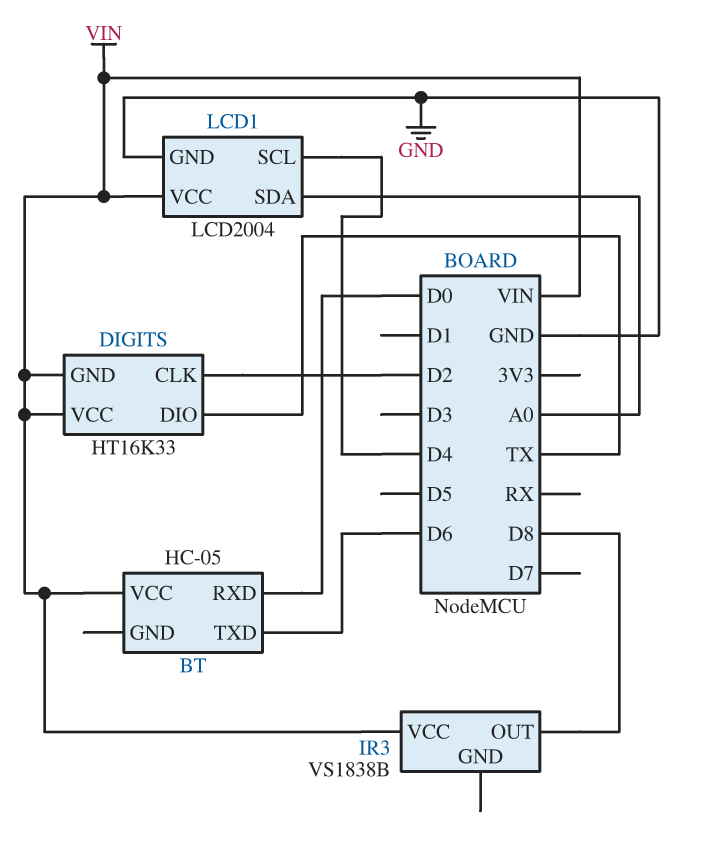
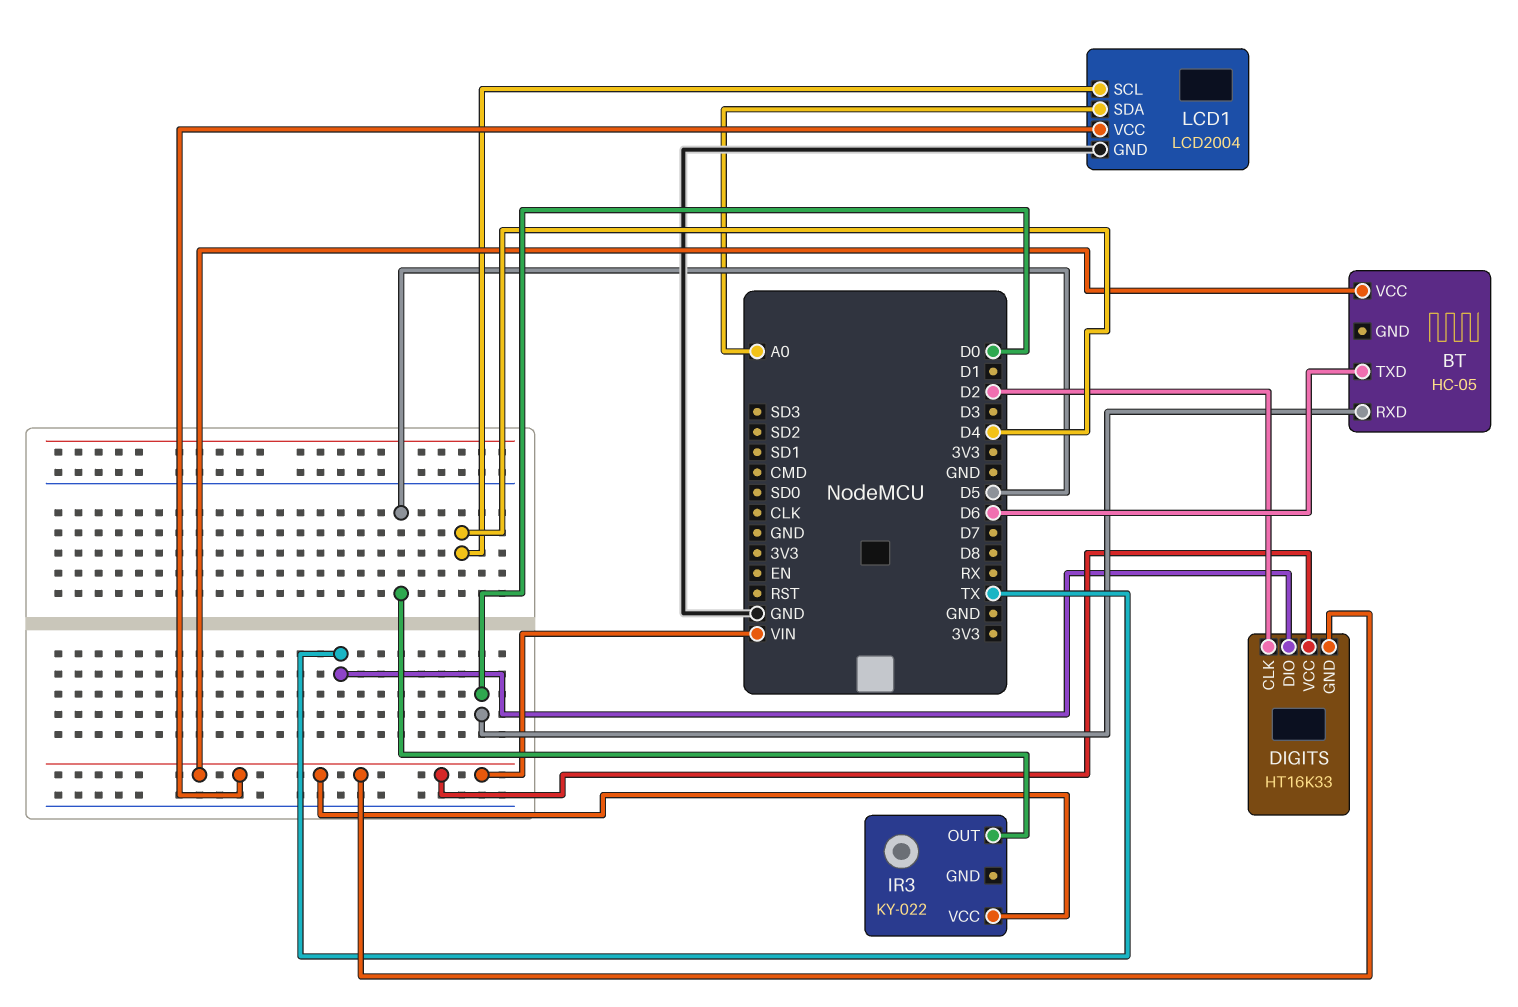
IR3: VS1838B -> KY-022
IR3 pin OUT: D8 -> D5

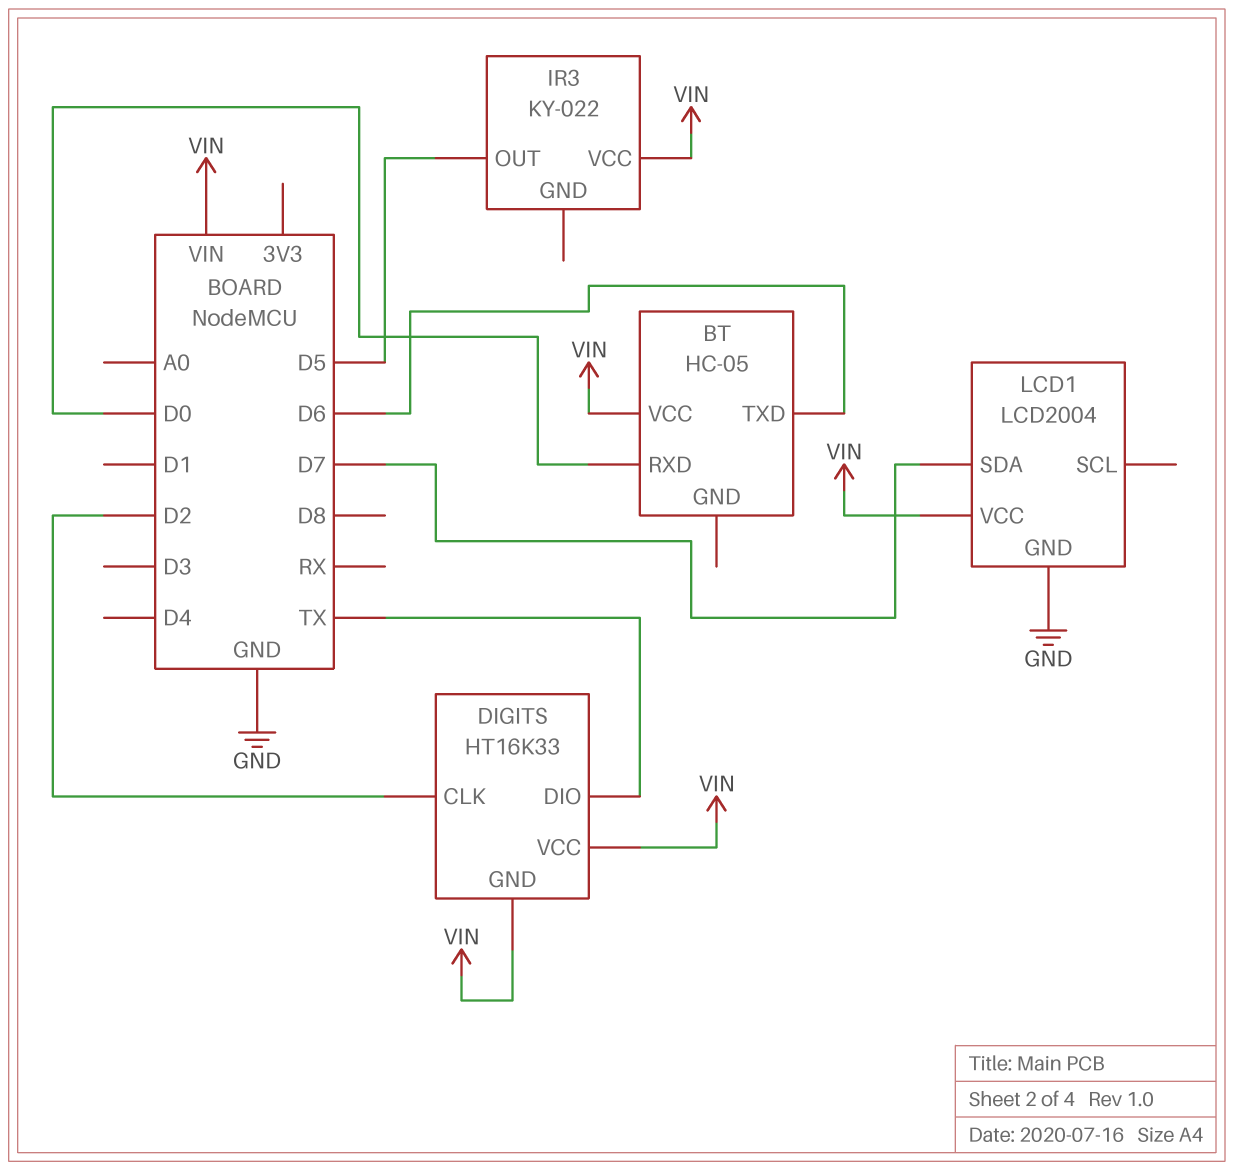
LCD1 pin SCL: D4 -> none
LCD1 pin SDA: A0 -> D7

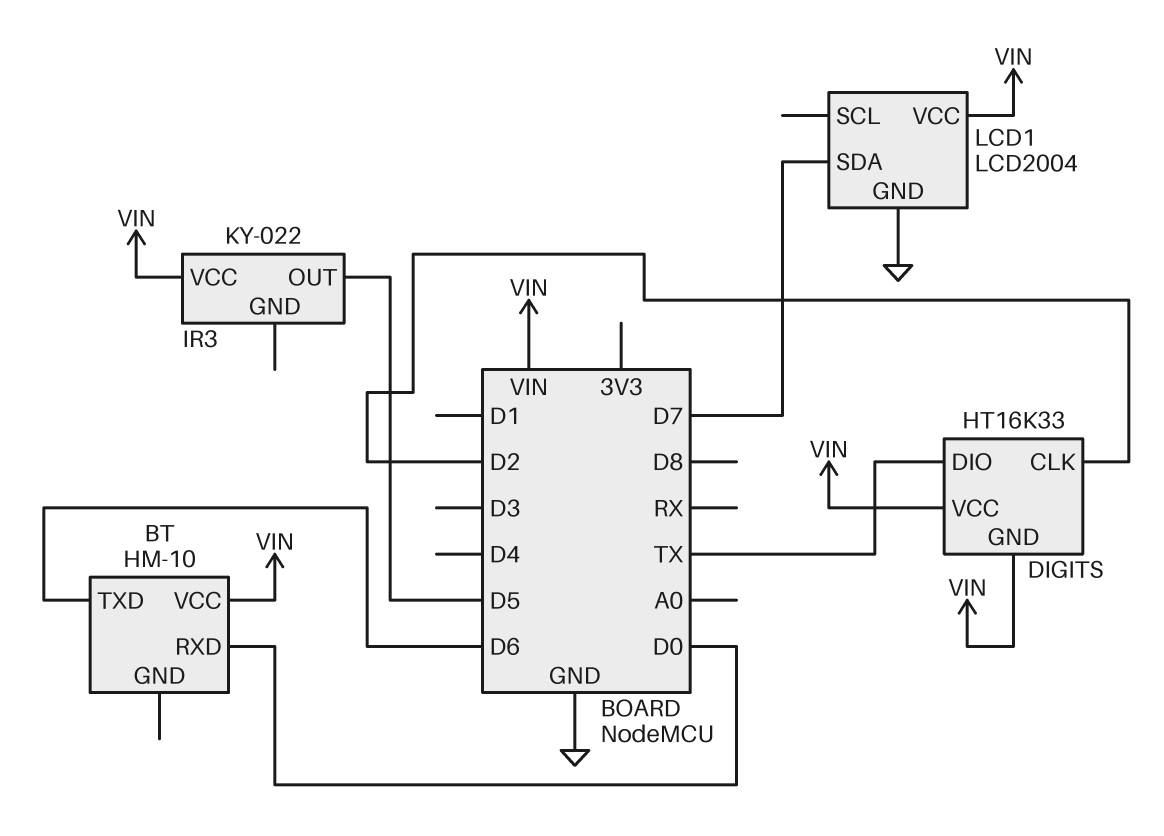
BT: HC-05 -> HM-10

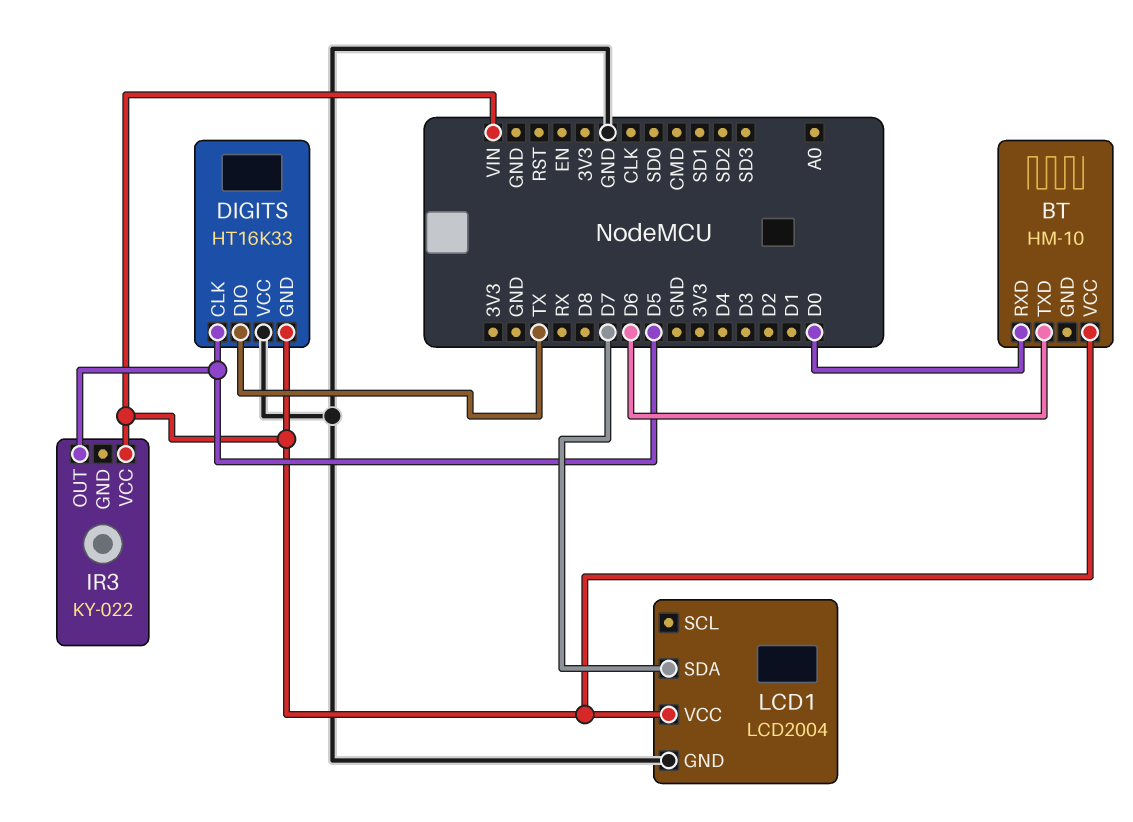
DIGITS pin CLK: D2 -> D5
DIGITS pin VCC: VIN -> GND

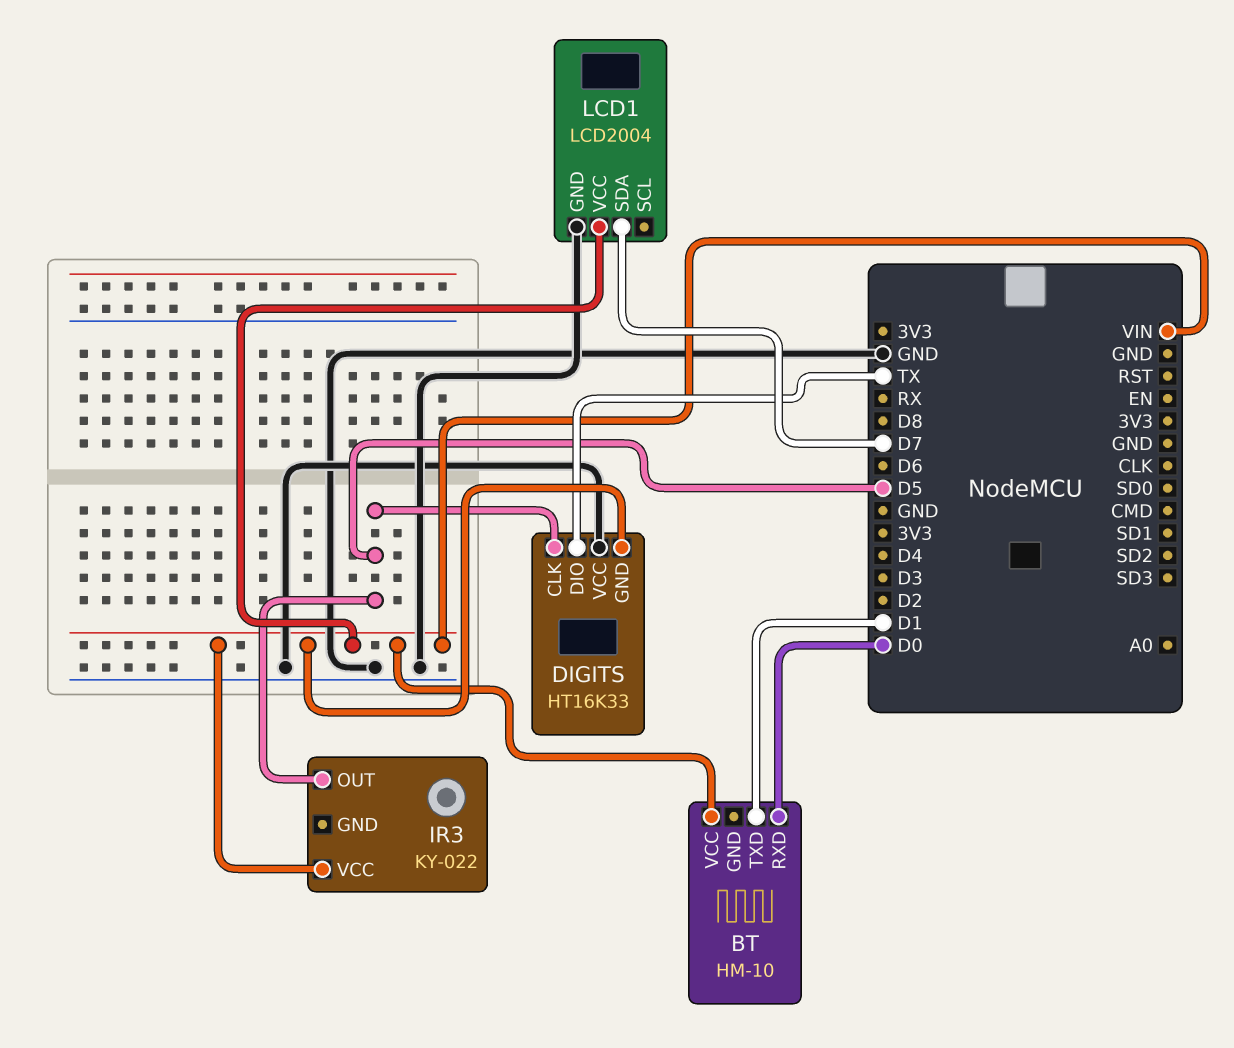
BT pin TXD: D6 -> D1

